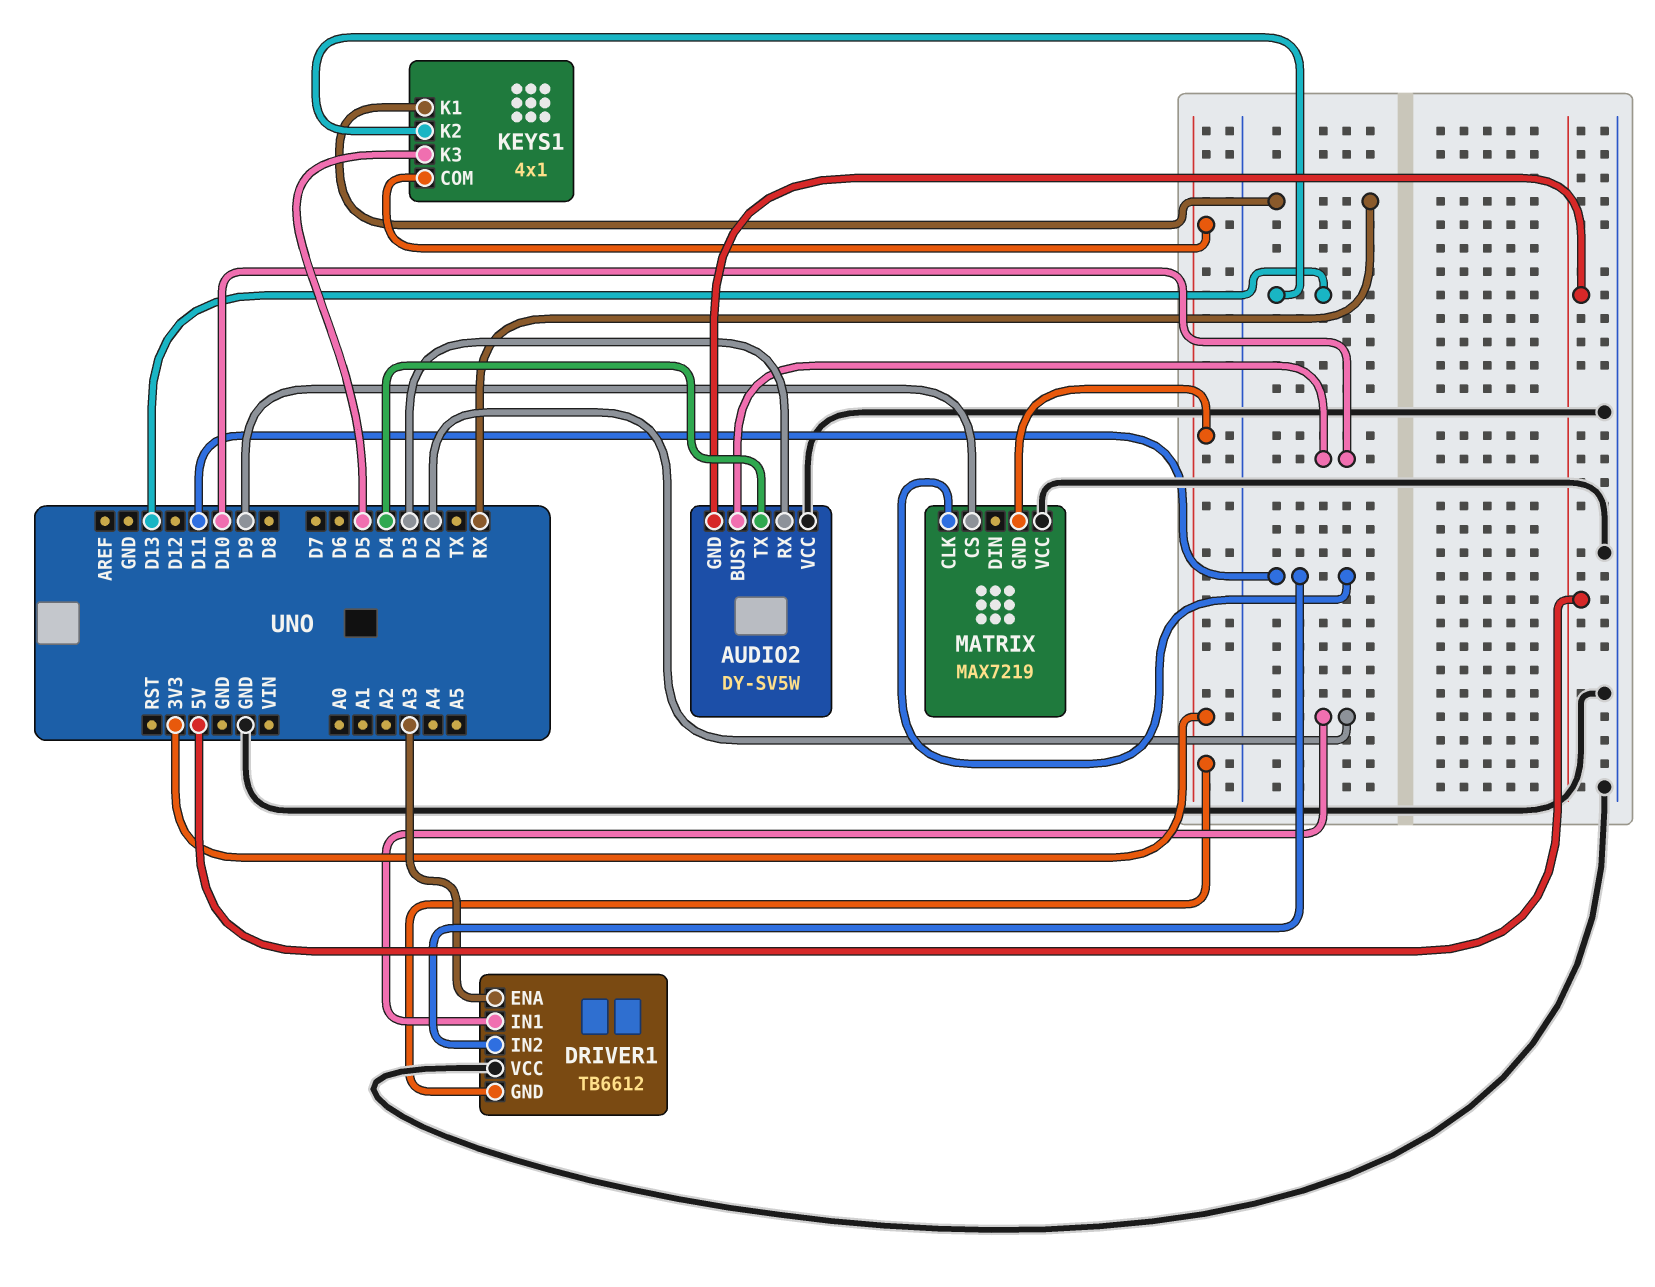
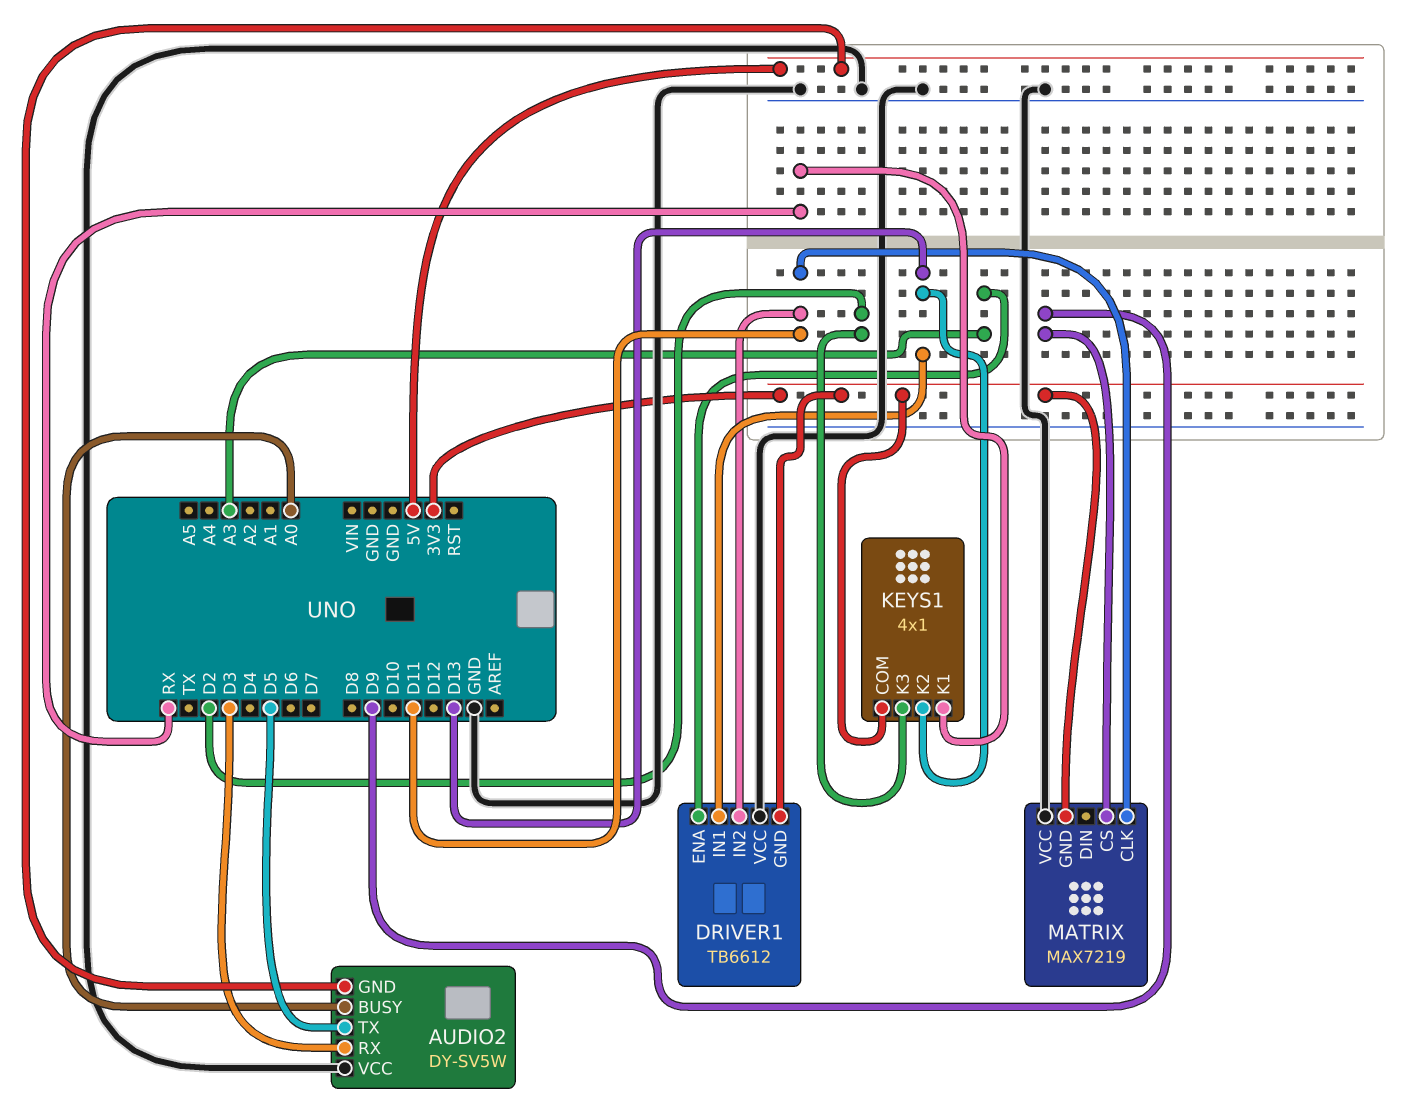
AUDIO2 pin BUSY: D10 -> A0
AUDIO2 pin TX: D4 -> D5
DRIVER1 pin IN1: D2 -> D13
KEYS1 pin K3: D5 -> D2

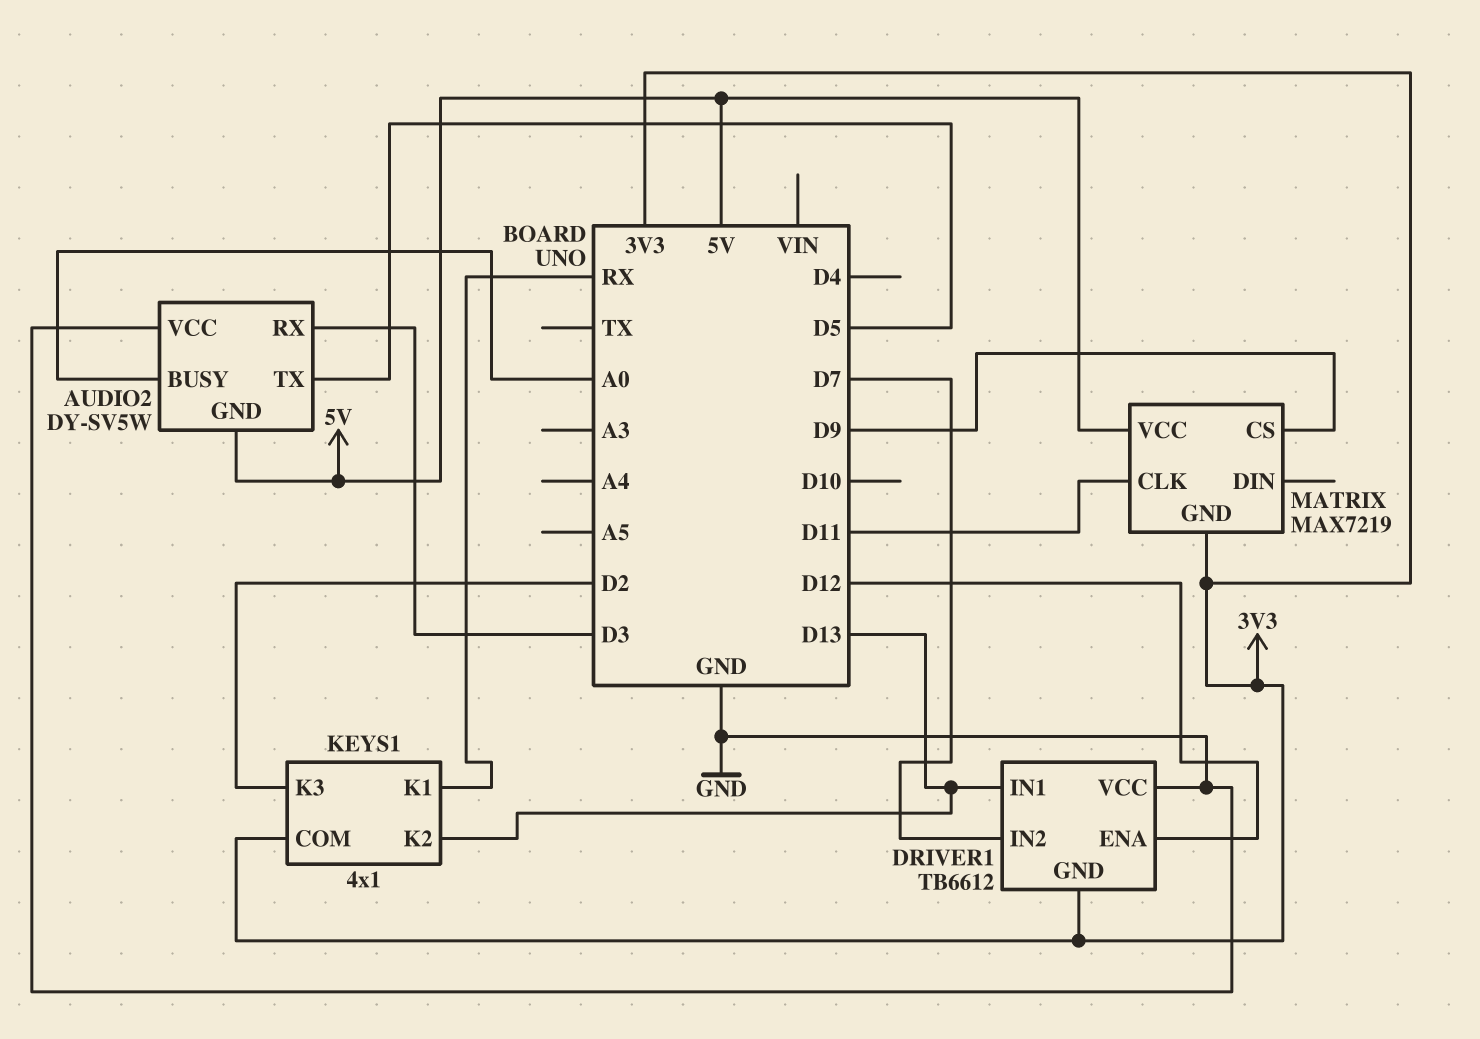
DRIVER1 pin ENA: A3 -> D12
DRIVER1 pin IN2: D11 -> D7
MATRIX pin VCC: GND -> 5V

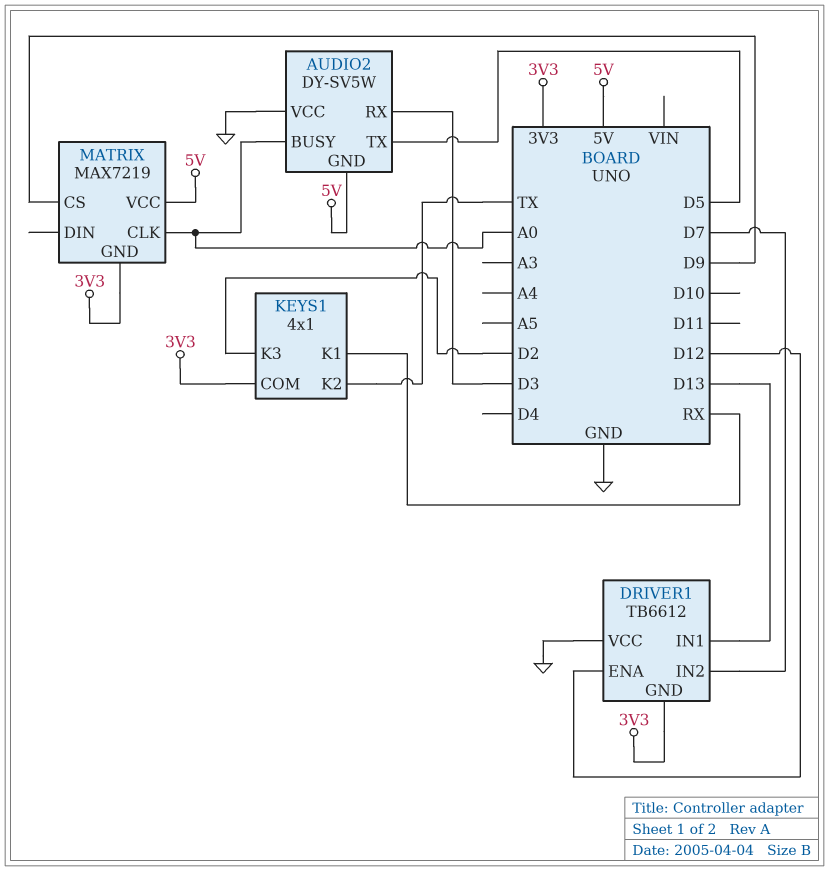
KEYS1 pin K2: D13 -> TX
MATRIX pin CLK: D11 -> A0

